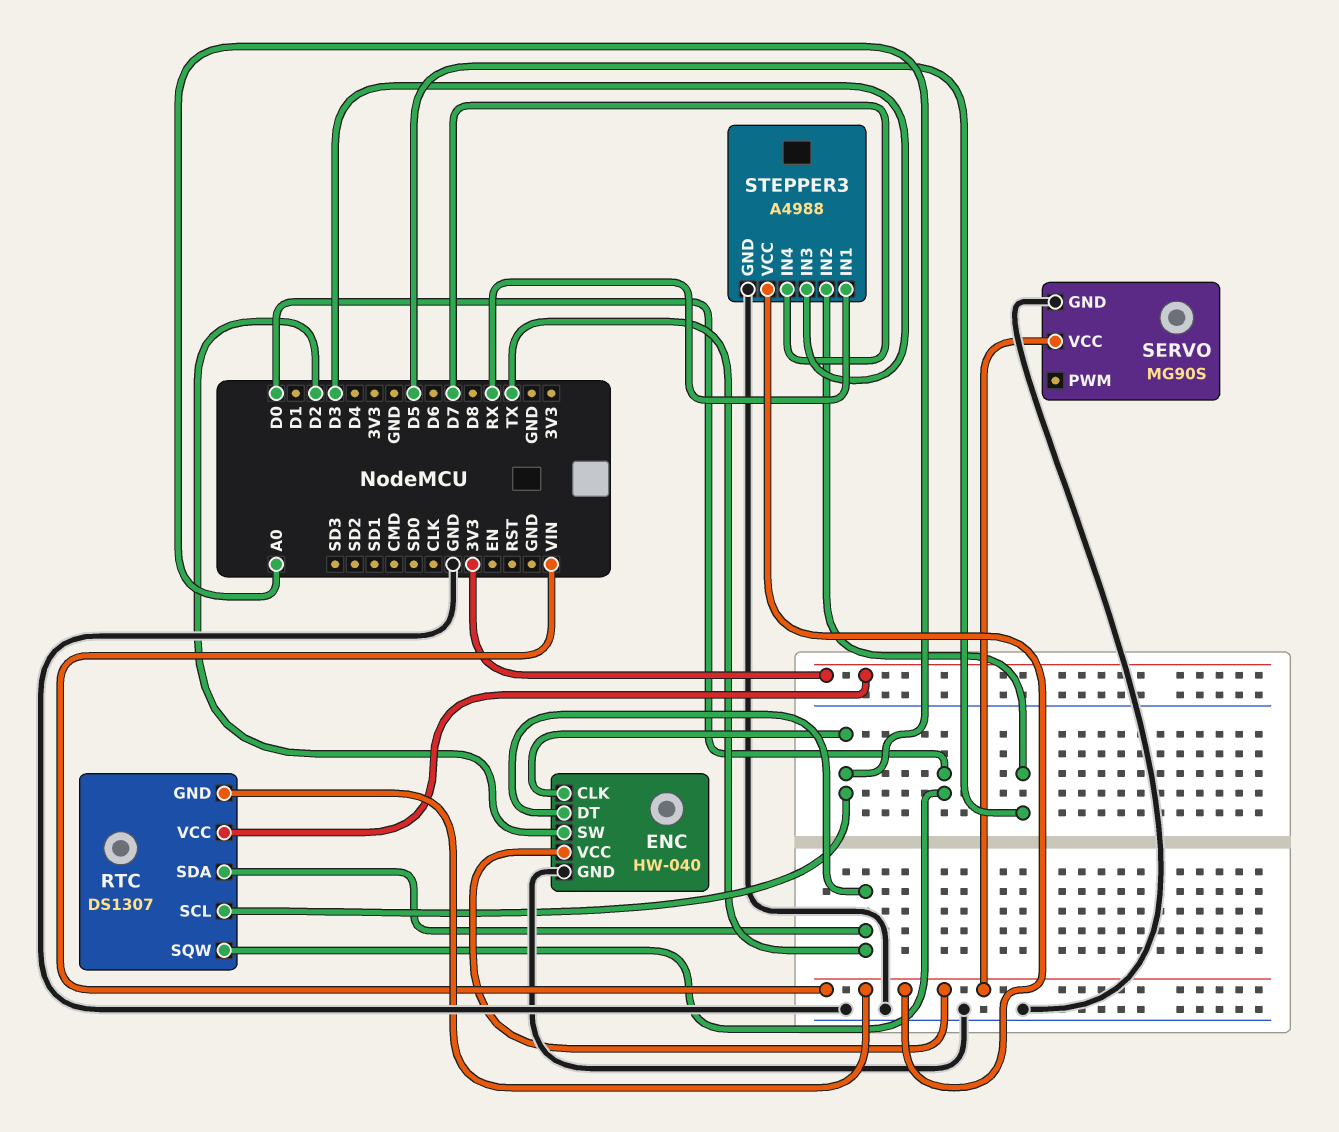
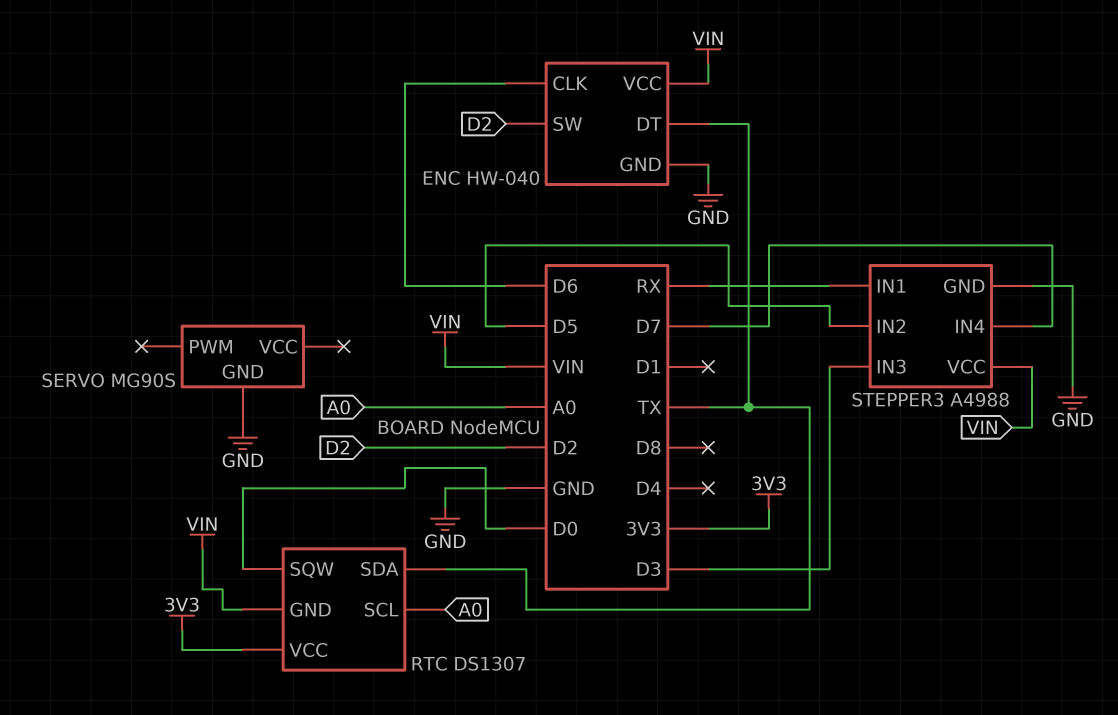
ENC pin CLK: A0 -> D6
SERVO pin VCC: VIN -> none

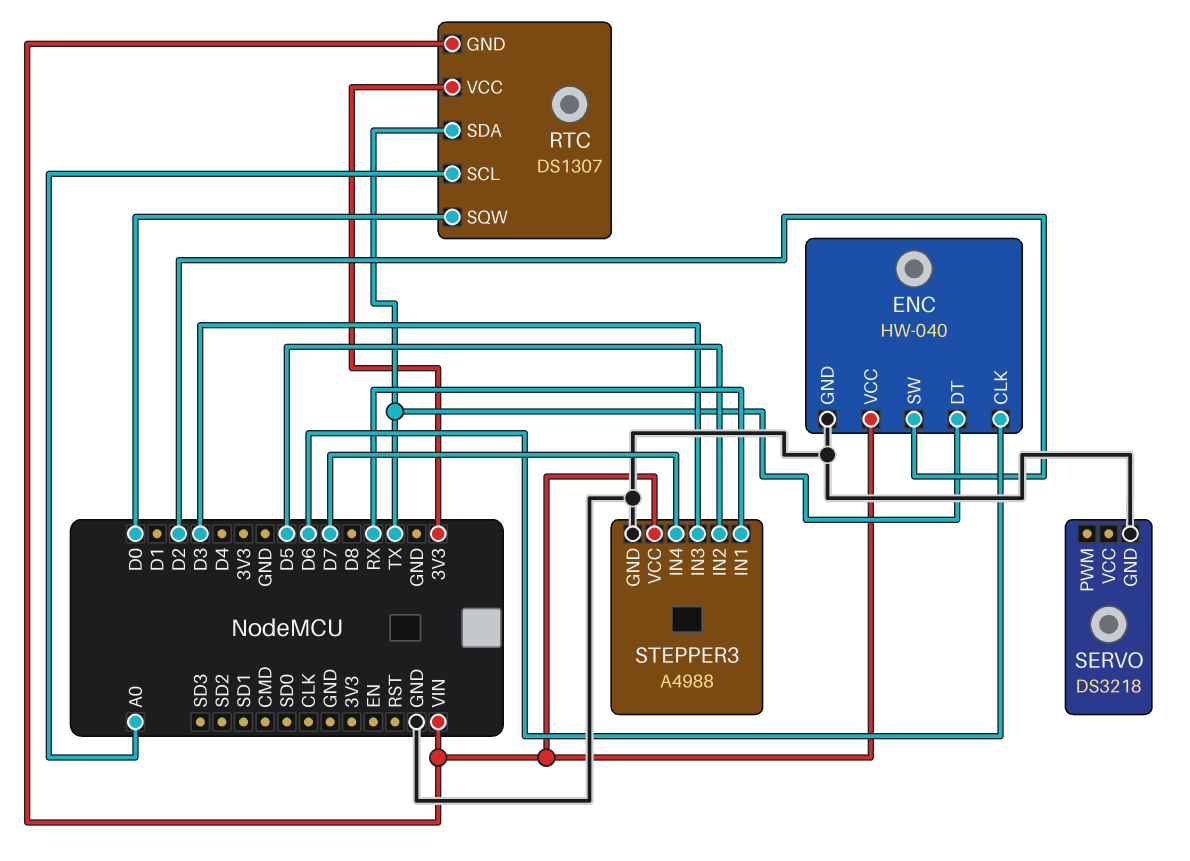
SERVO: MG90S -> DS3218

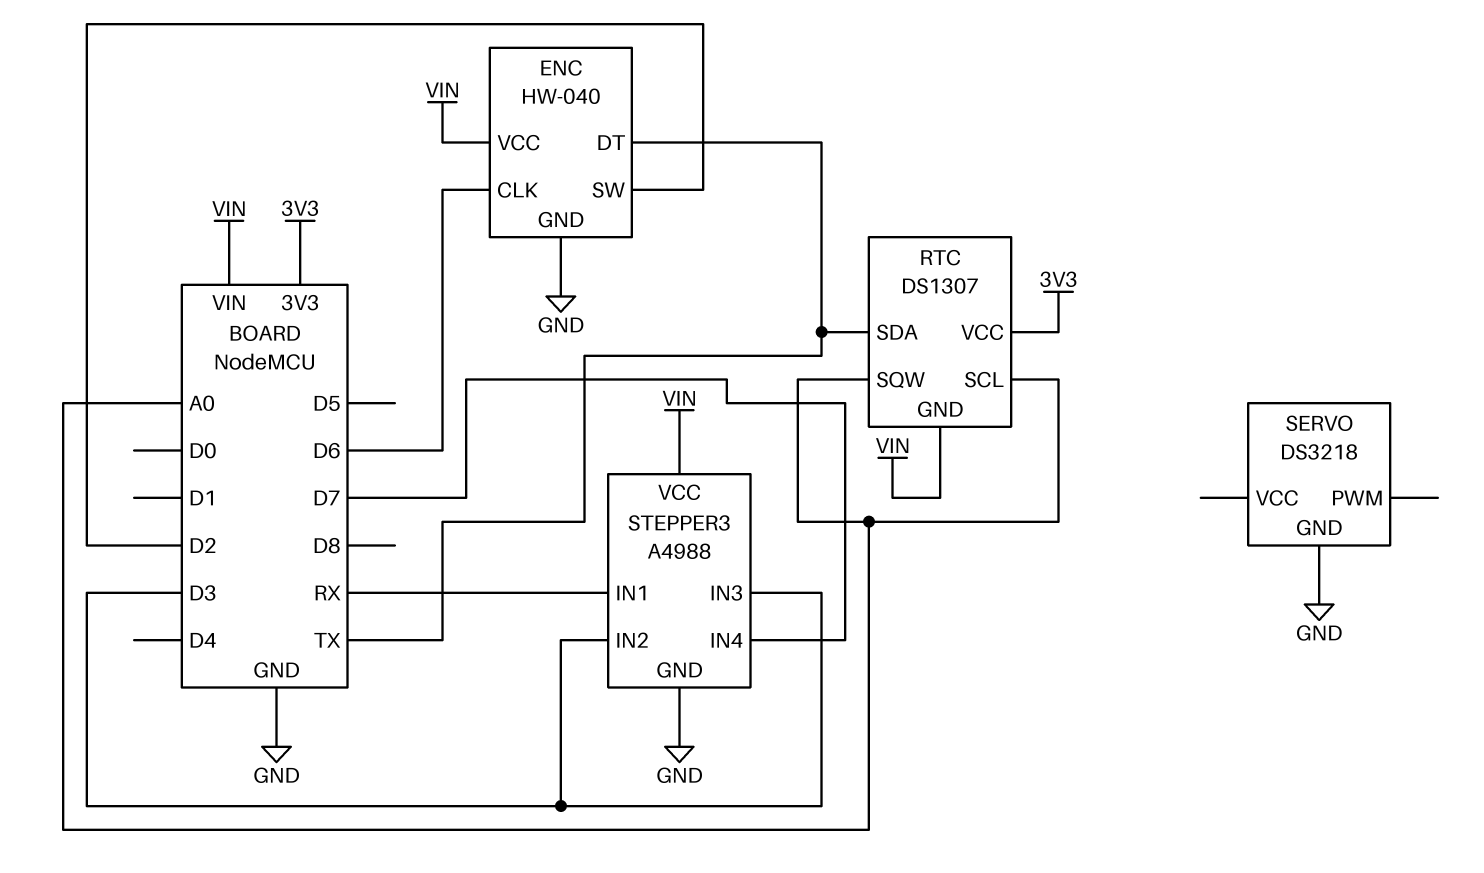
RTC pin SQW: D0 -> A0
STEPPER3 pin IN2: D5 -> D3

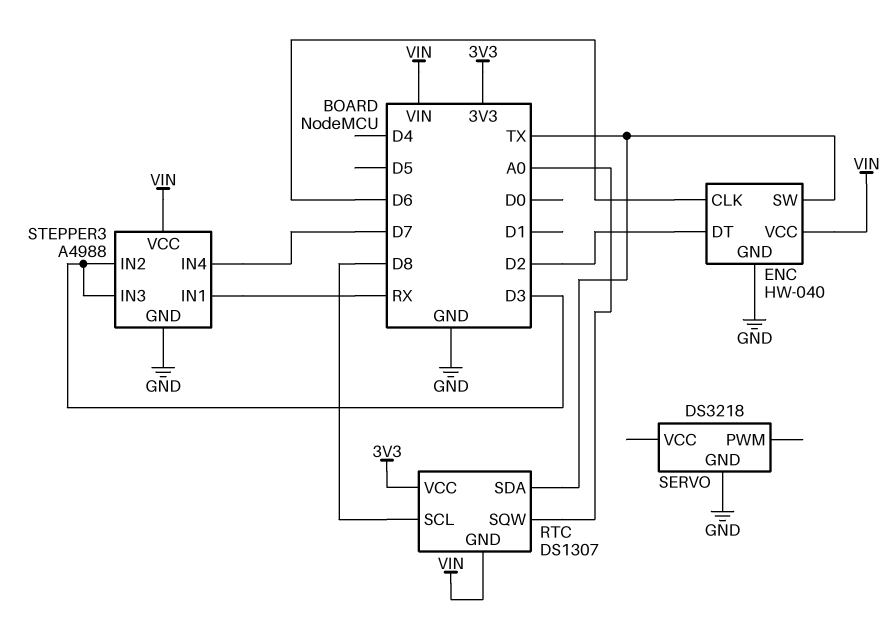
ENC pin DT: TX -> D2
ENC pin SW: D2 -> TX
RTC pin SCL: A0 -> D8

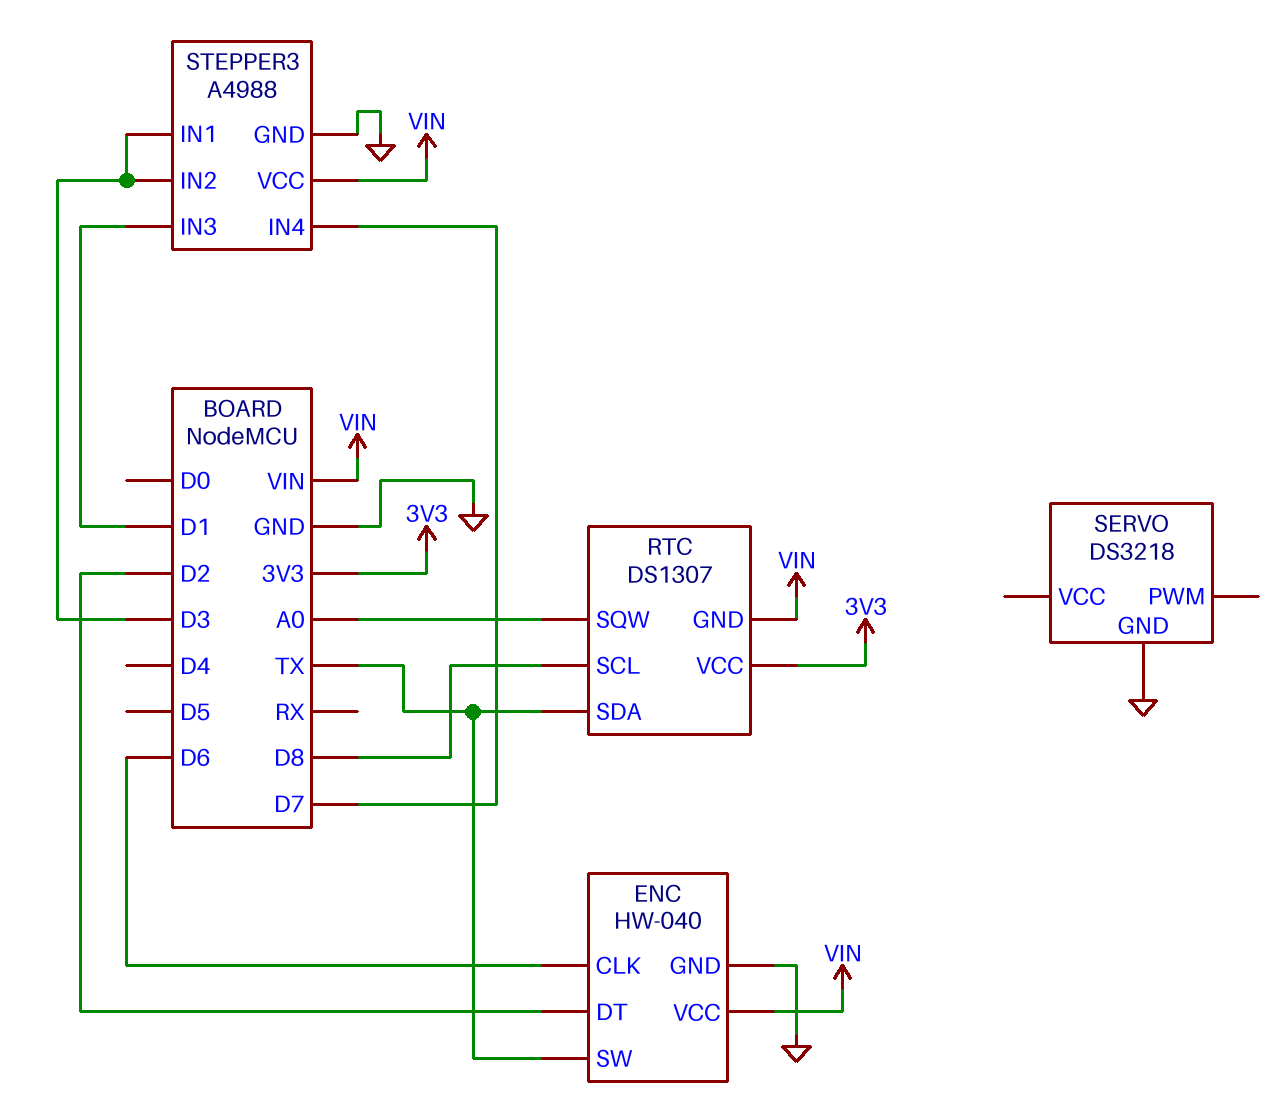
STEPPER3 pin IN1: RX -> D3
STEPPER3 pin IN3: D3 -> D1

